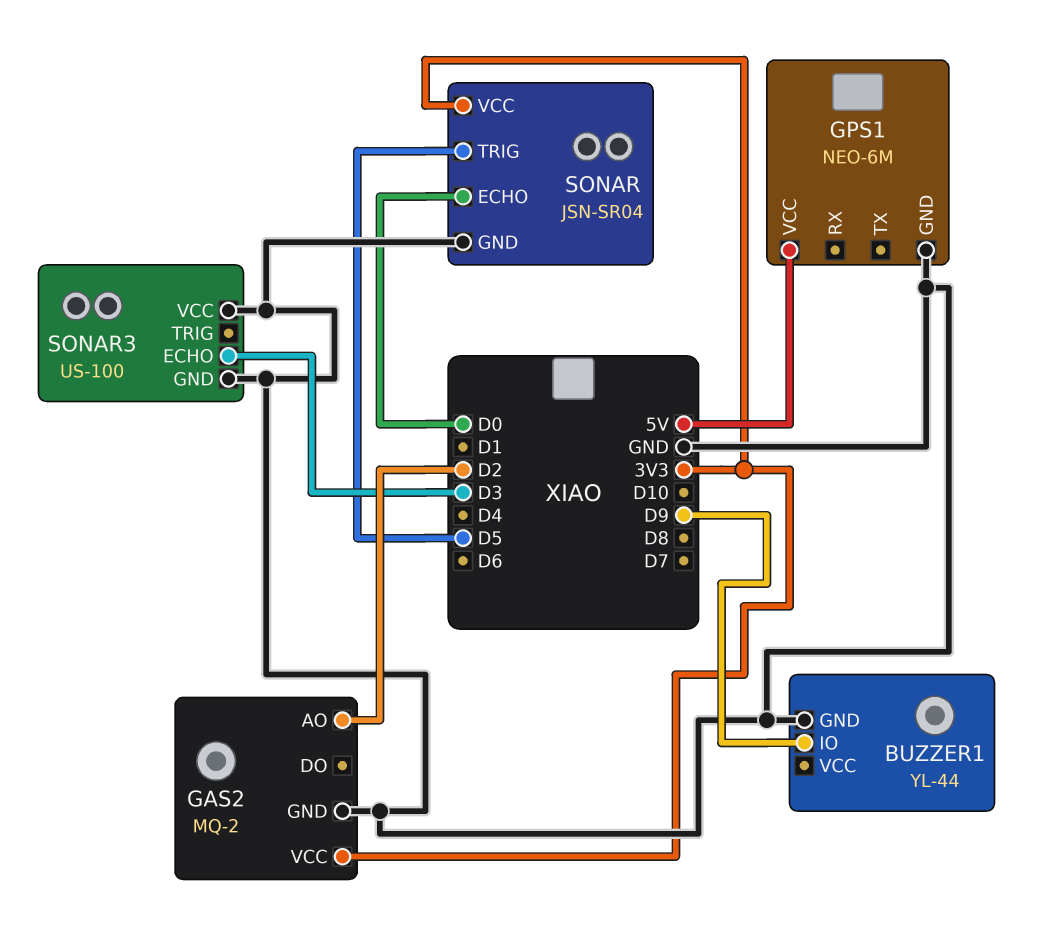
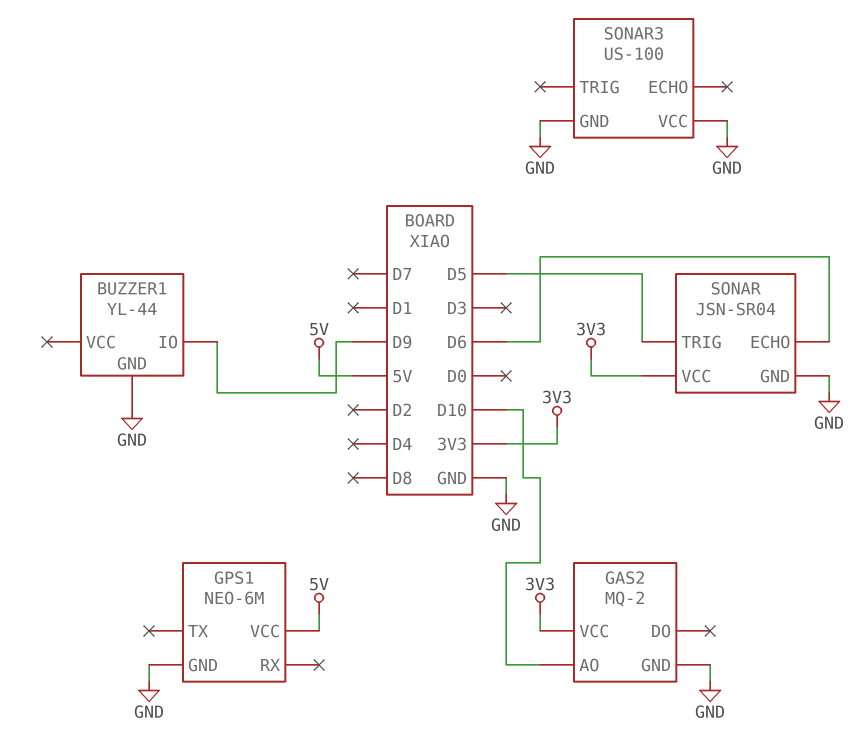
GAS2 pin AO: D2 -> D10
SONAR pin ECHO: D0 -> D6
SONAR3 pin ECHO: D3 -> none

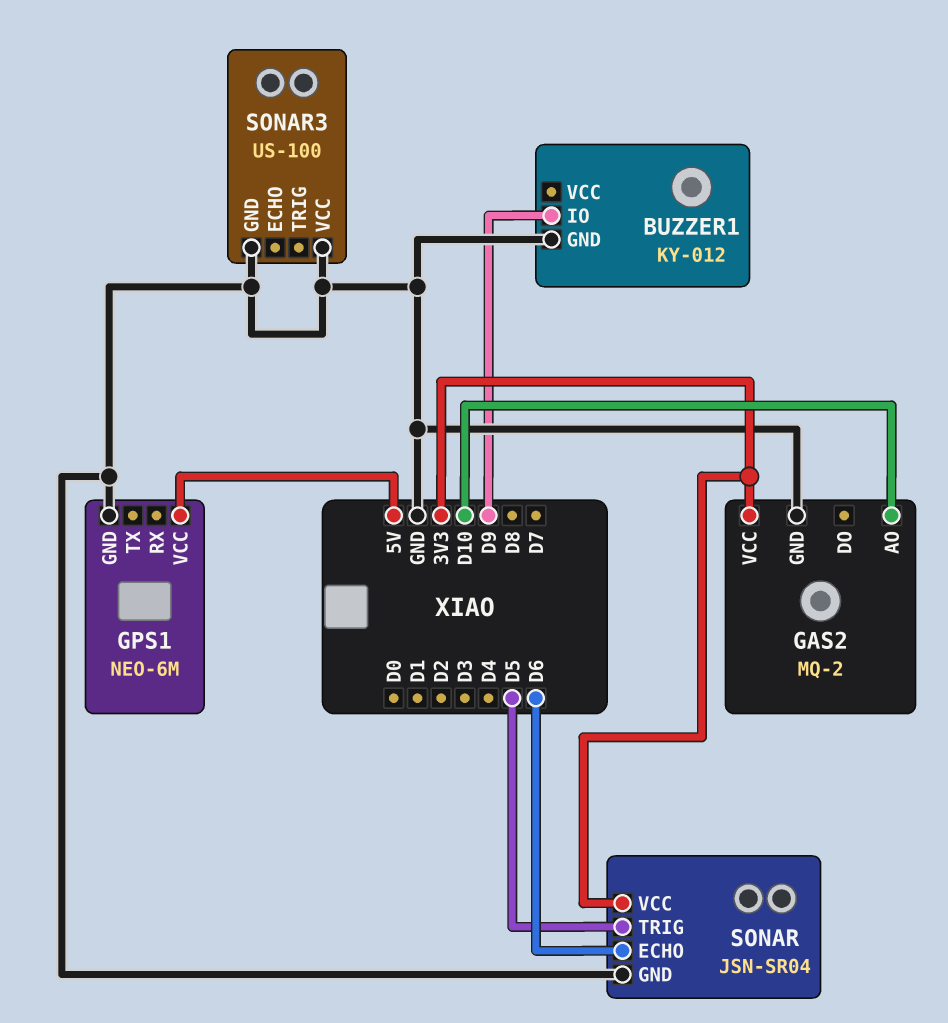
BUZZER1: YL-44 -> KY-012

